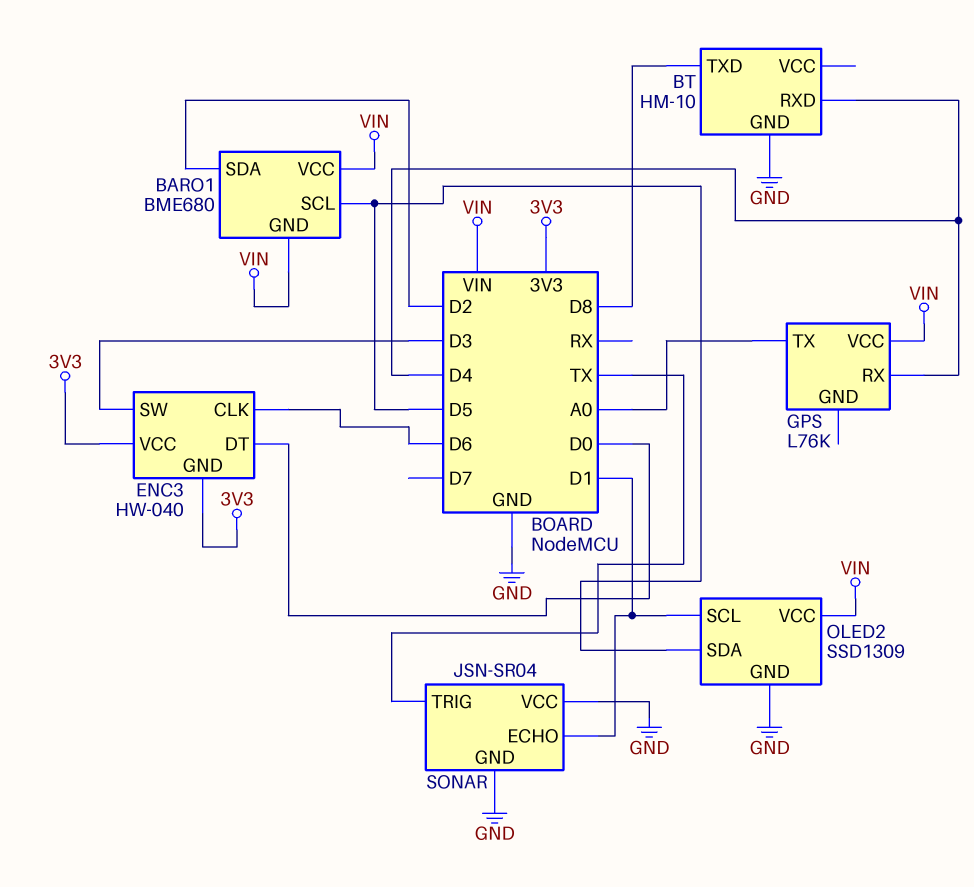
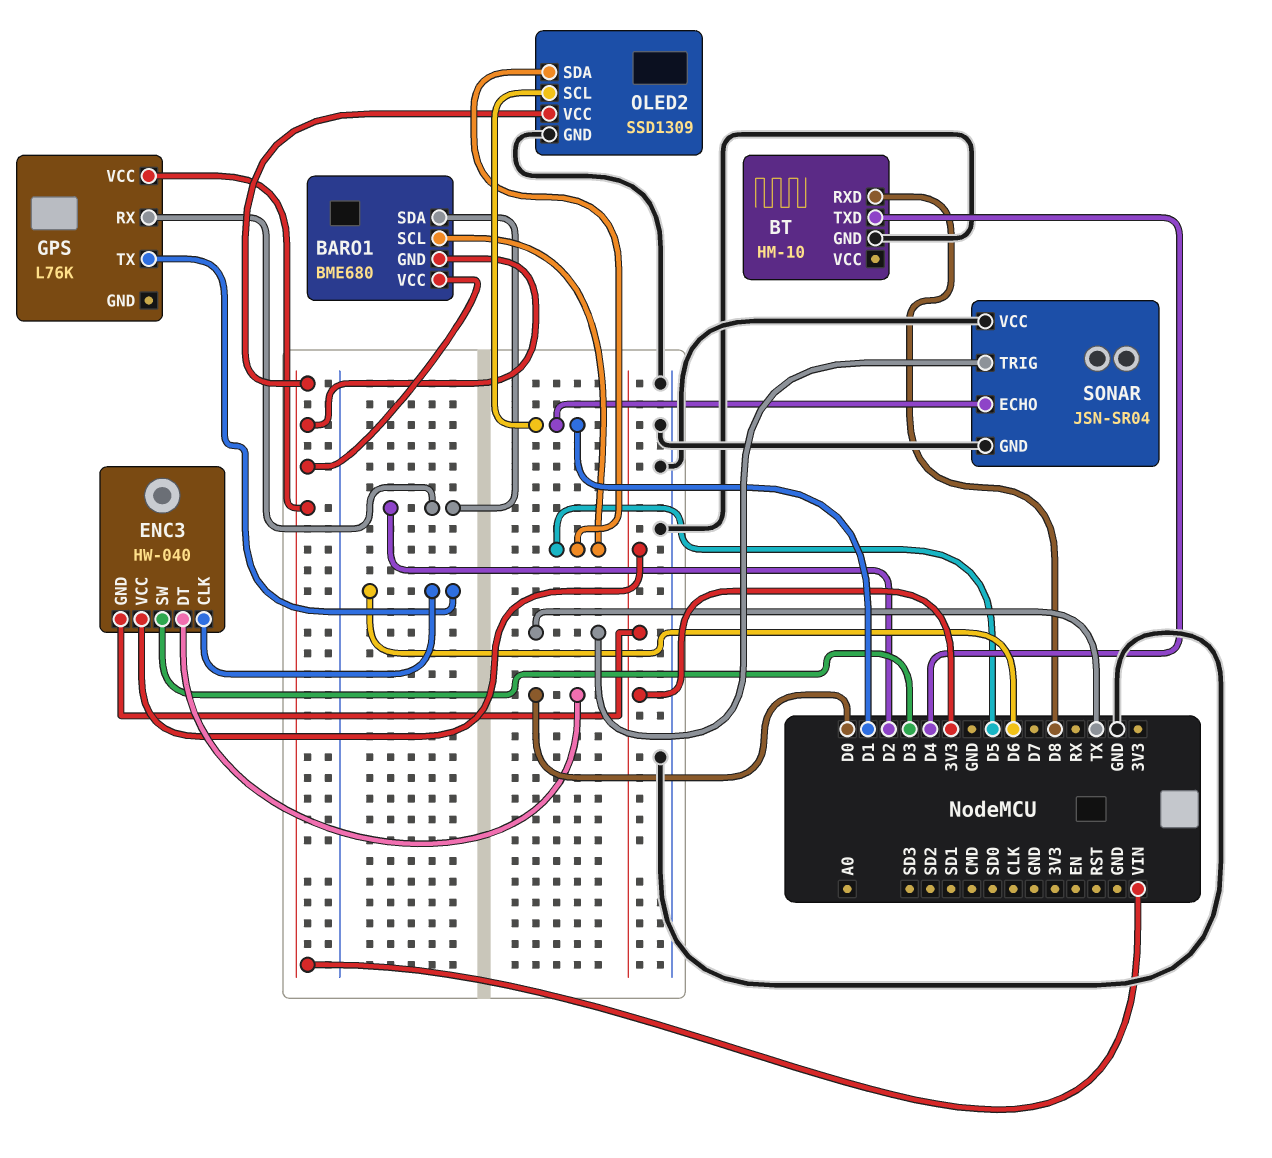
BT pin RXD: D4 -> D8
BT pin TXD: D8 -> D4
GPS pin RX: D4 -> D2
GPS pin TX: A0 -> D6

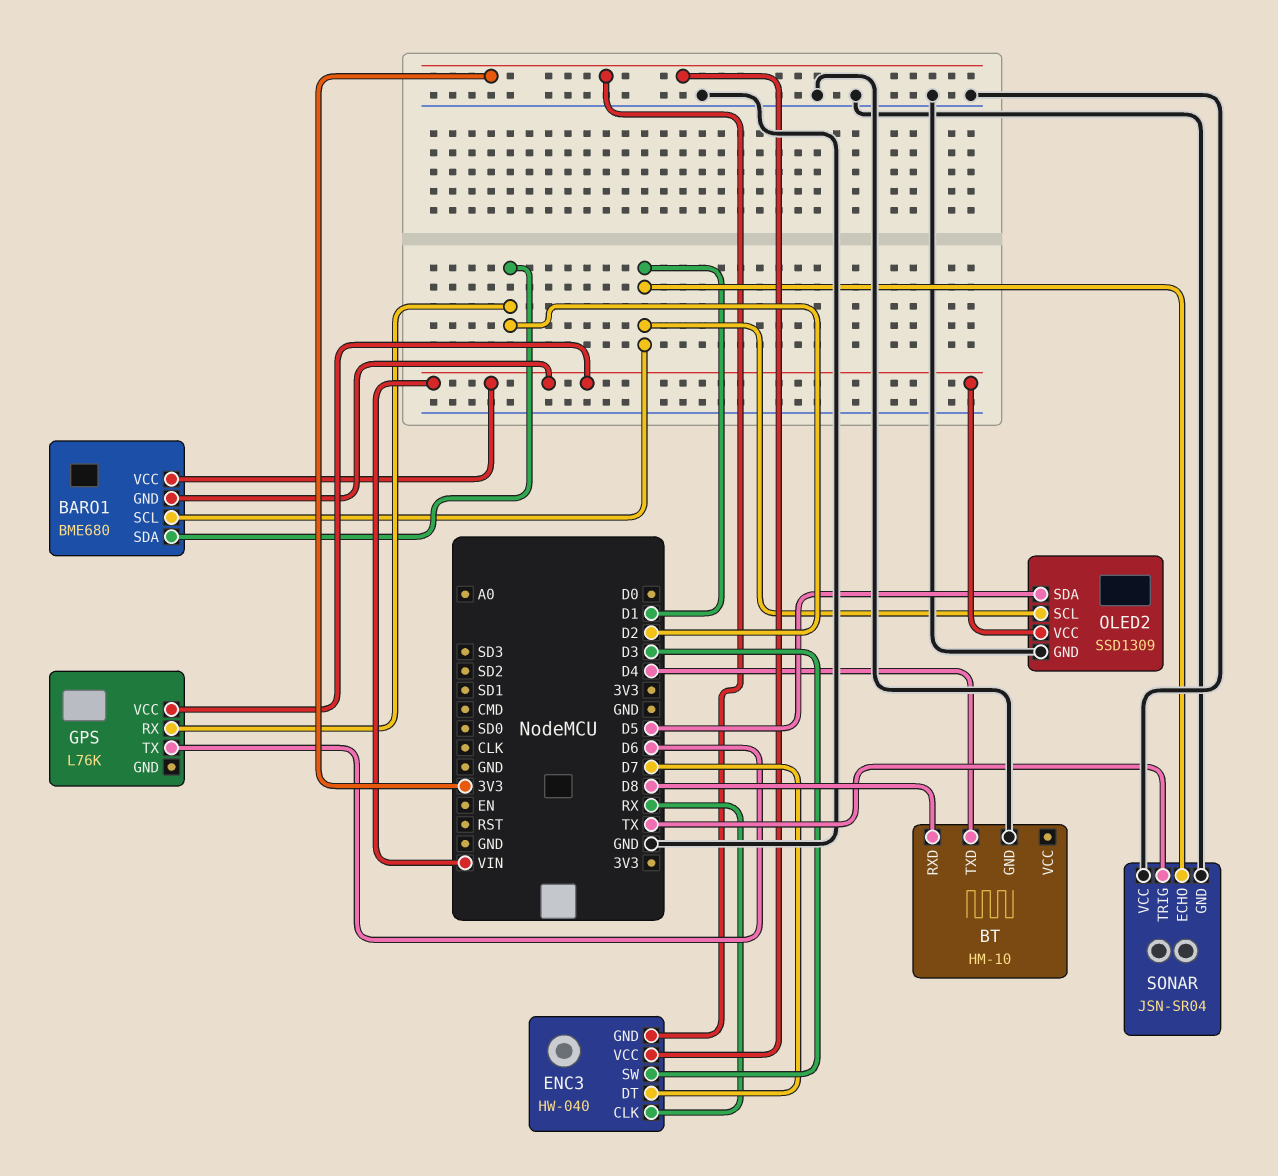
BARO1 pin SCL: D5 -> D1
ENC3 pin CLK: D6 -> RX
ENC3 pin DT: D0 -> D7

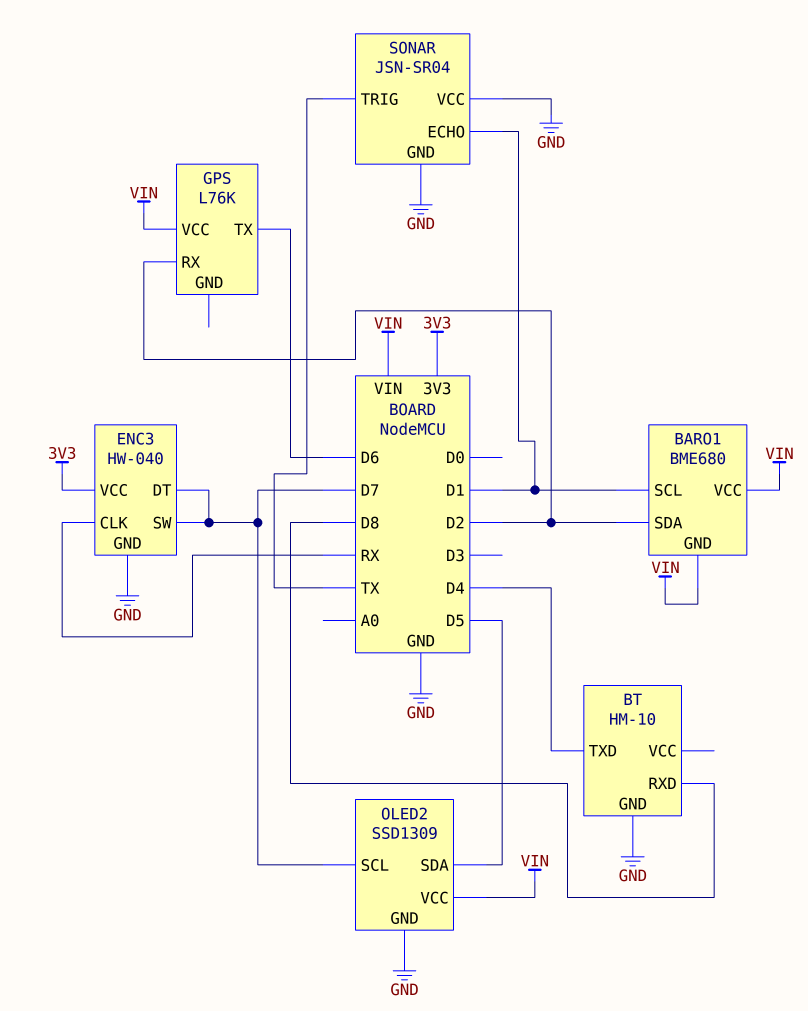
ENC3 pin GND: 3V3 -> GND
ENC3 pin SW: D3 -> D7
OLED2 pin SCL: D1 -> D7

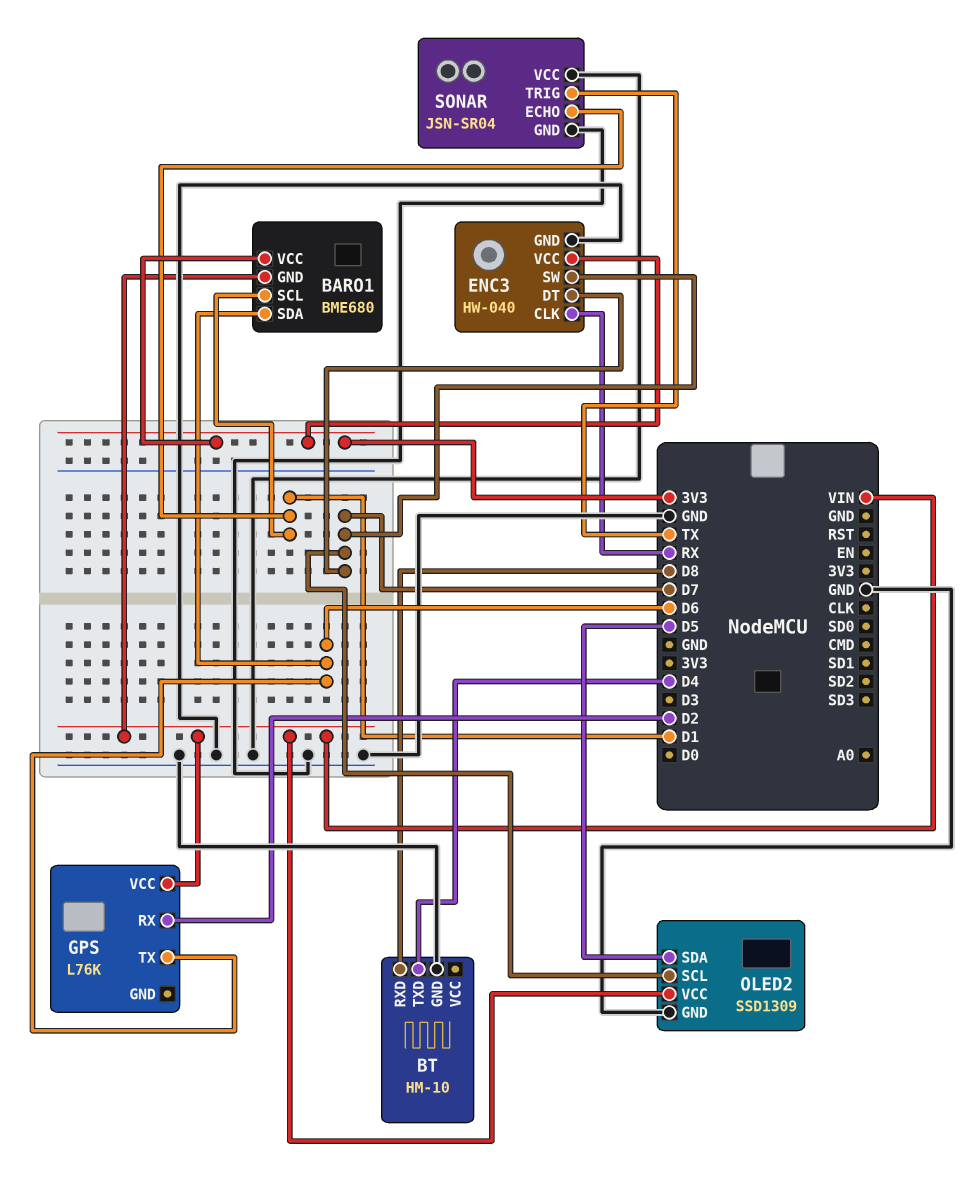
BARO1 pin SDA: D2 -> D6
BARO1 pin VCC: VIN -> 3V3

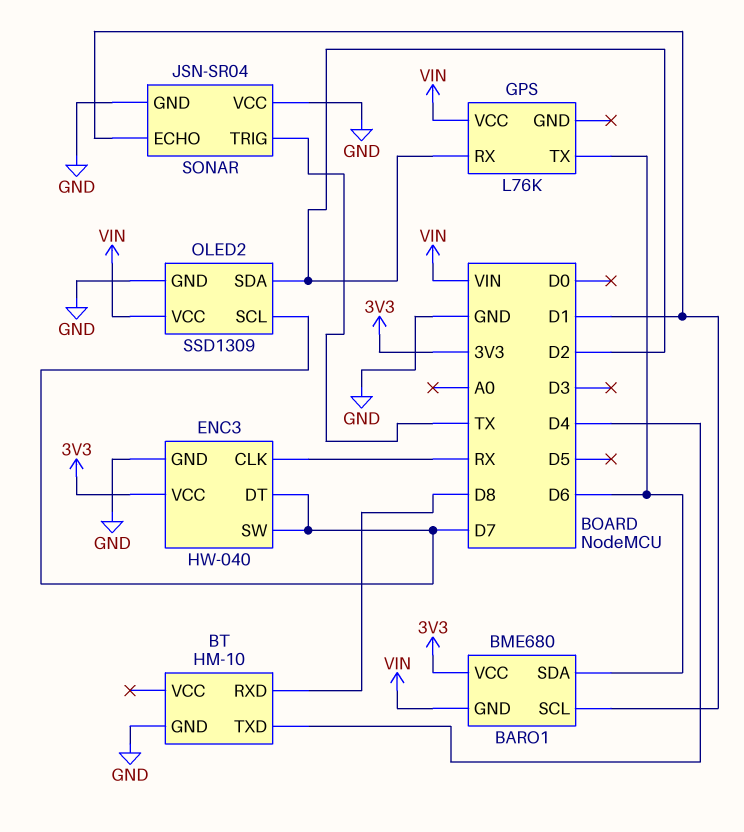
OLED2 pin SDA: D5 -> D2

